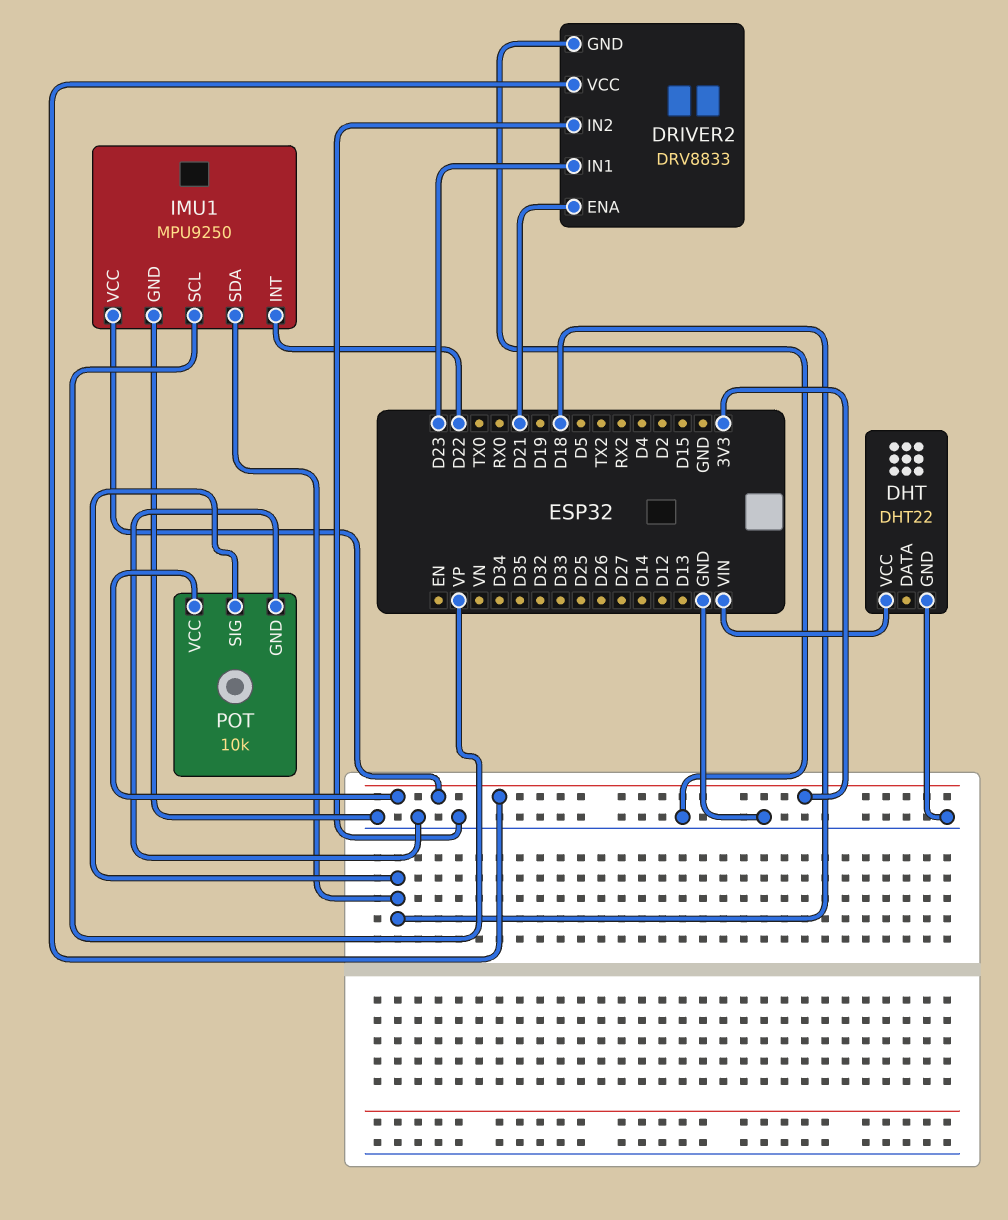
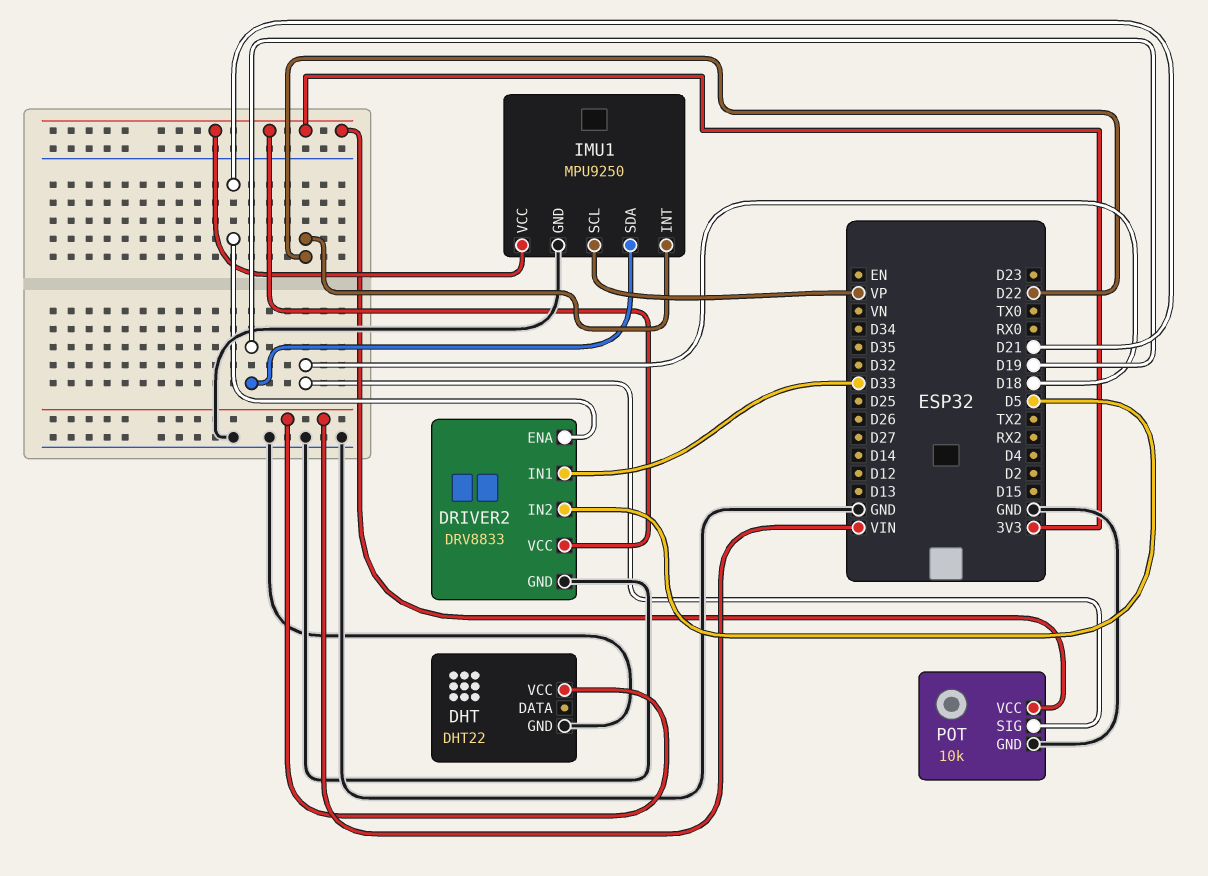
DRIVER2 pin IN1: D23 -> D33
DRIVER2 pin IN2: GND -> D5
IMU1 pin SDA: D18 -> D19

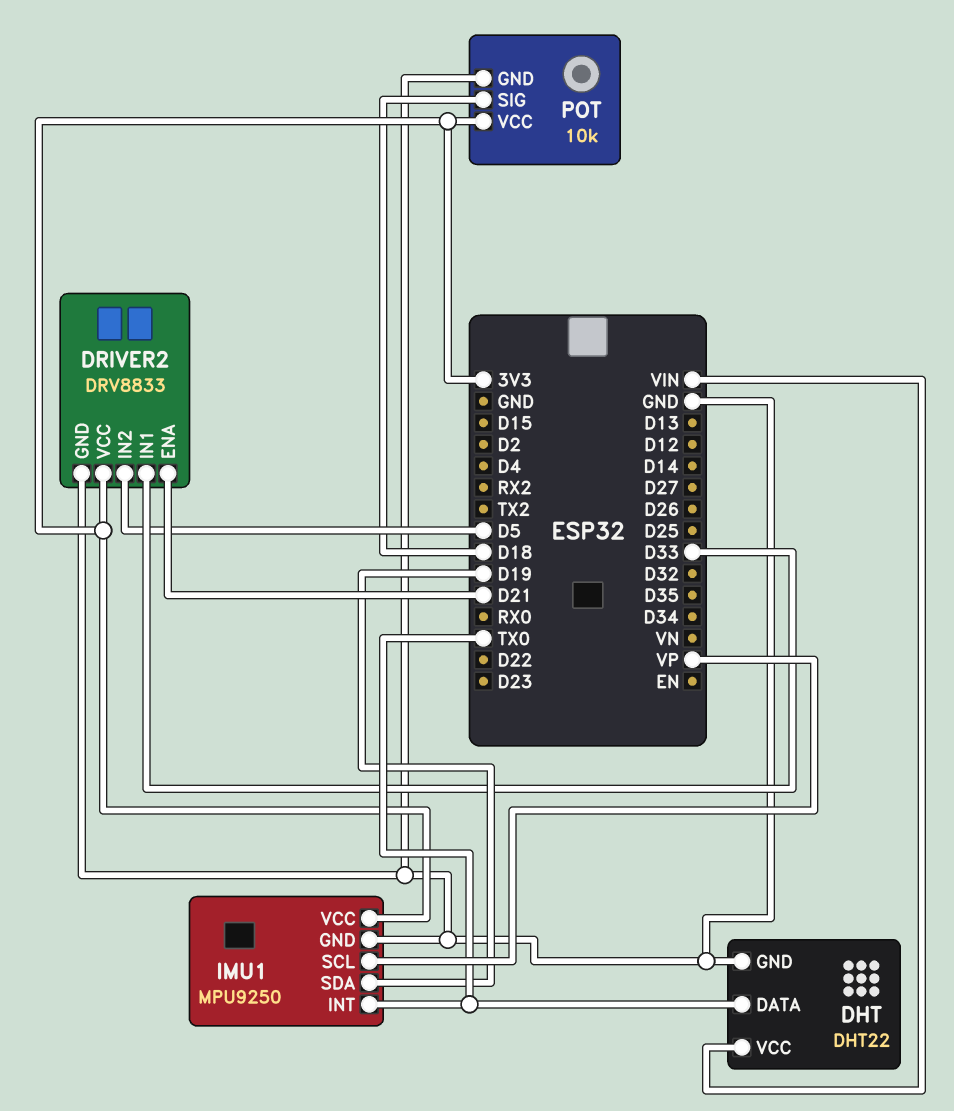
DHT pin DATA: none -> TX0
IMU1 pin INT: D22 -> TX0

